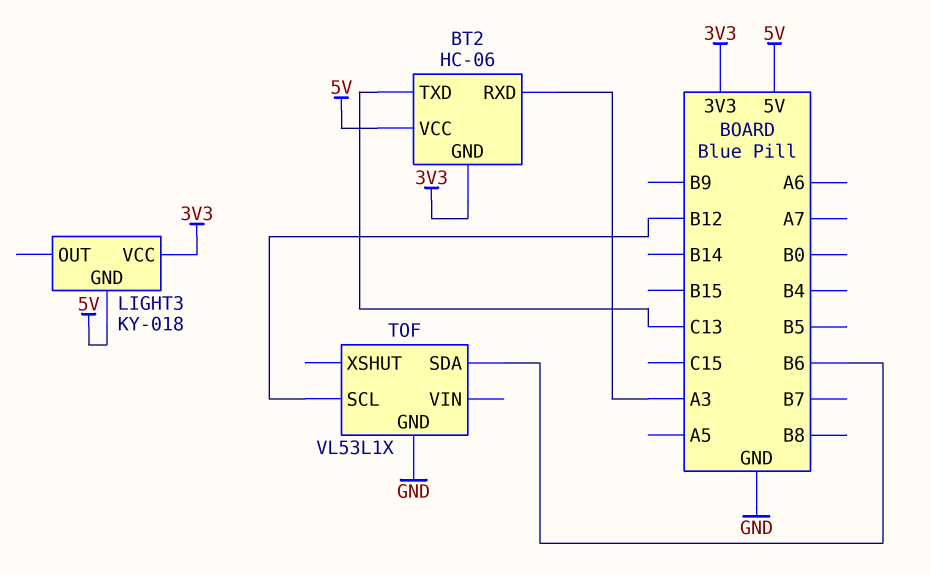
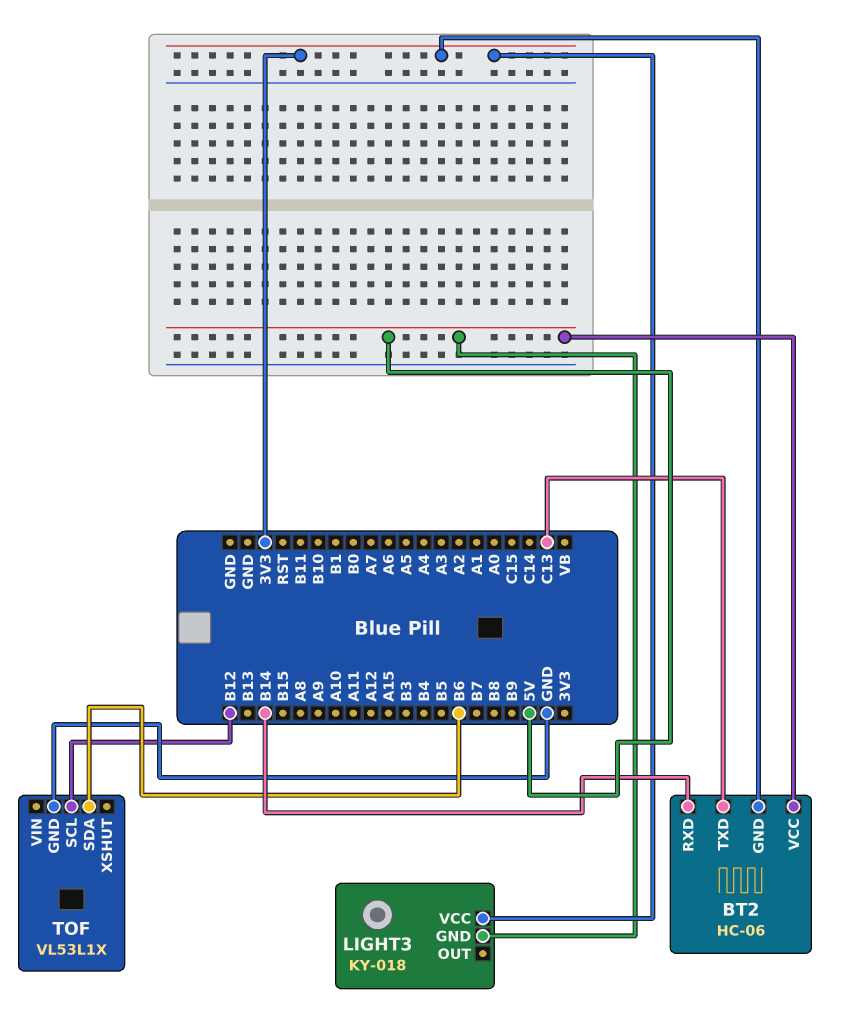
BT2 pin RXD: A3 -> B14

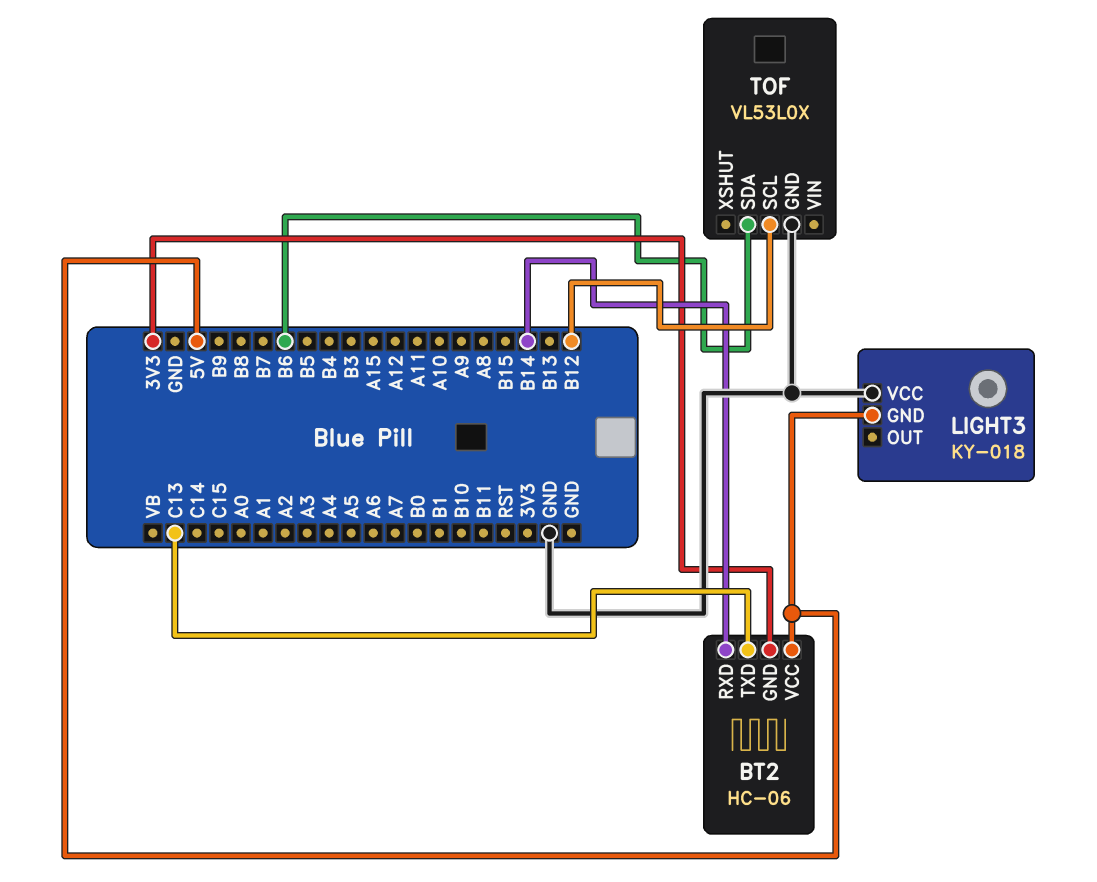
LIGHT3 pin VCC: 3V3 -> GND
TOF: VL53L1X -> VL53L0X

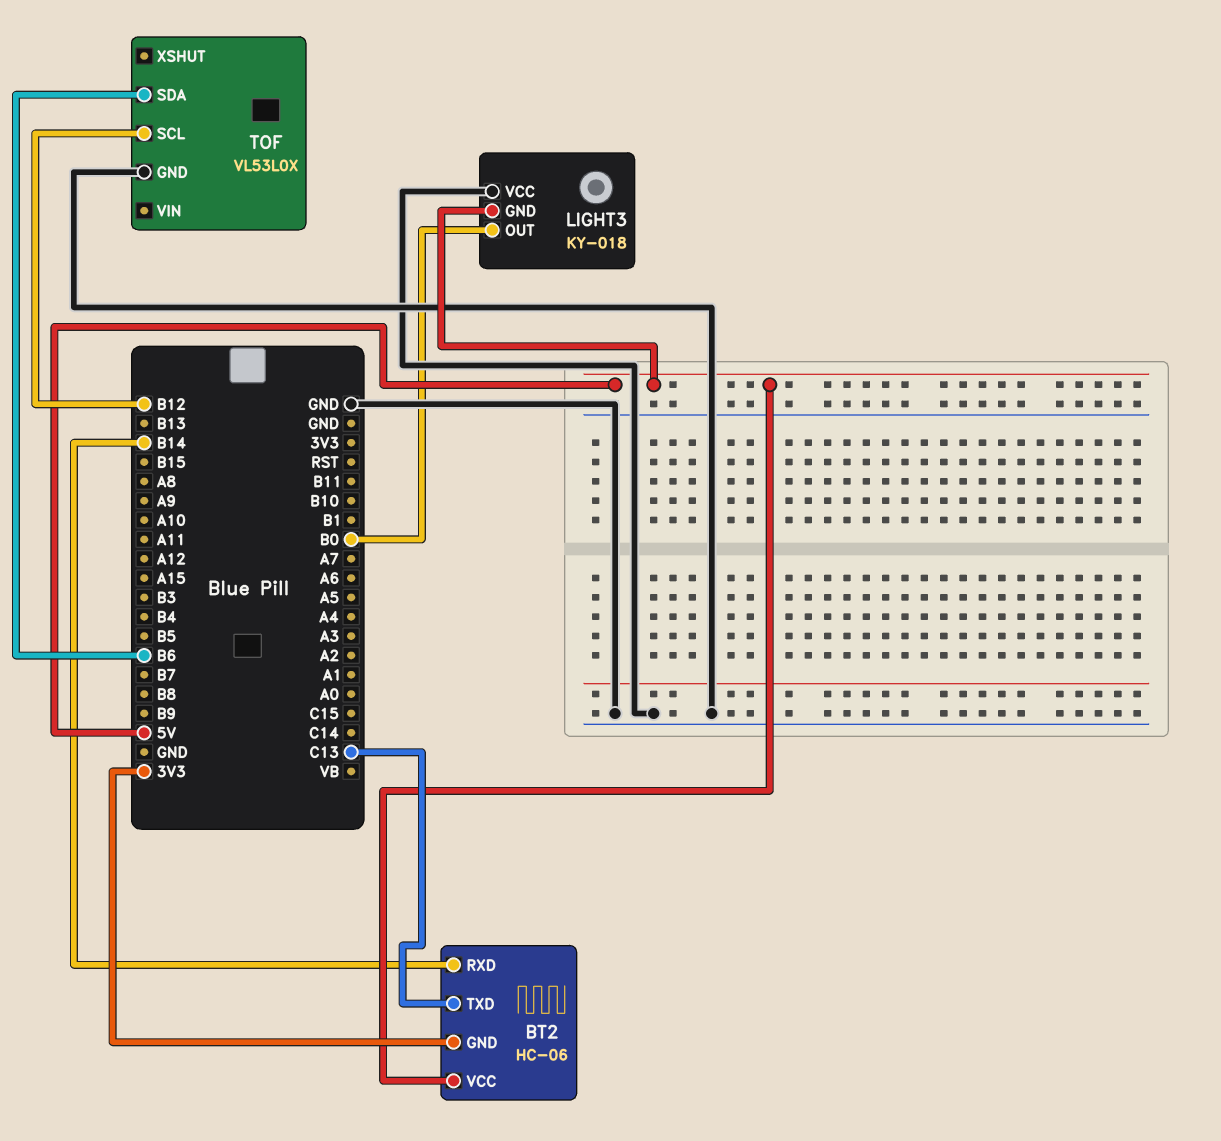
LIGHT3 pin OUT: none -> B0

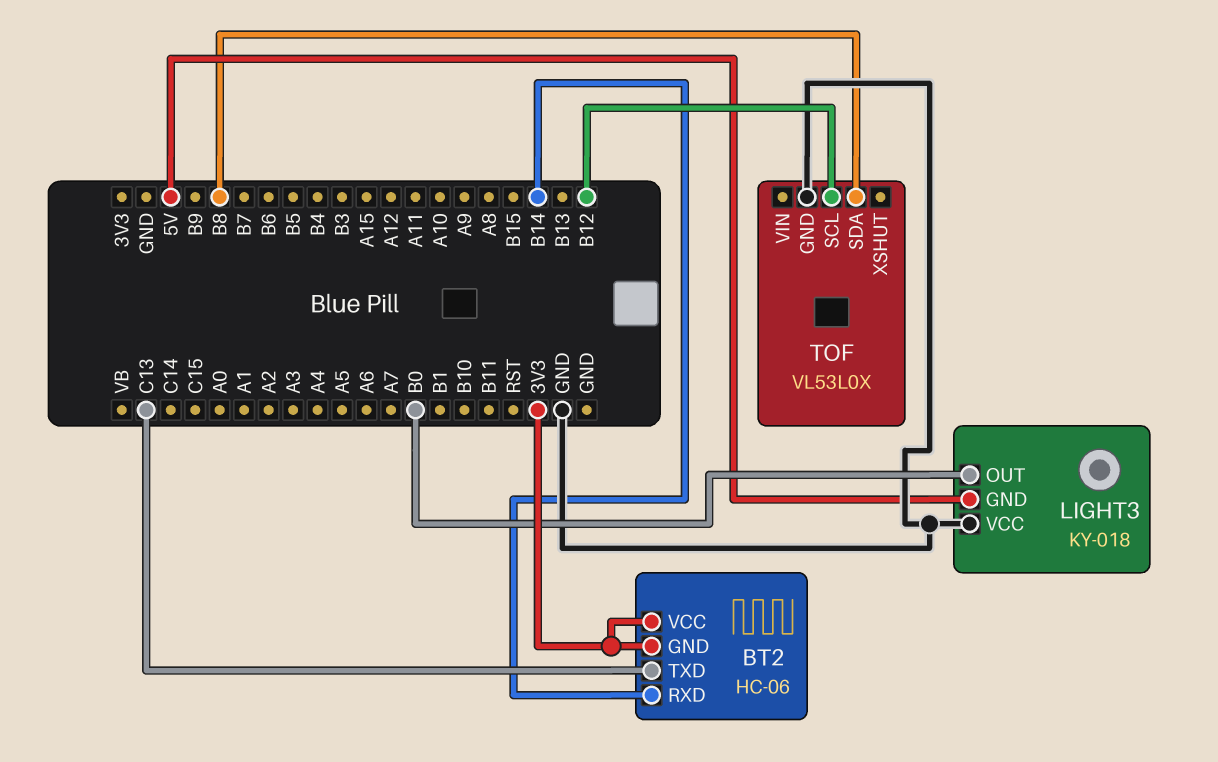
BT2 pin VCC: 5V -> 3V3
TOF pin SDA: B6 -> B8

